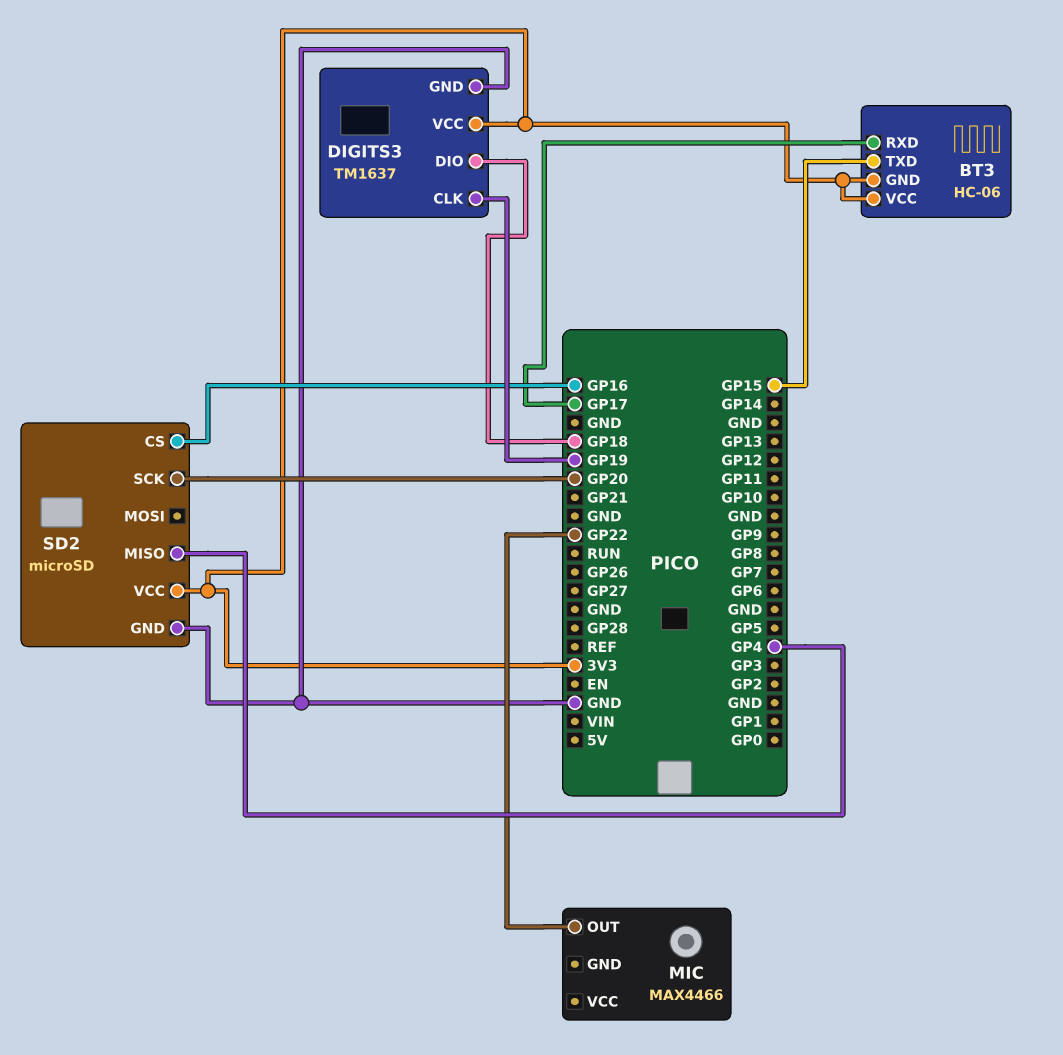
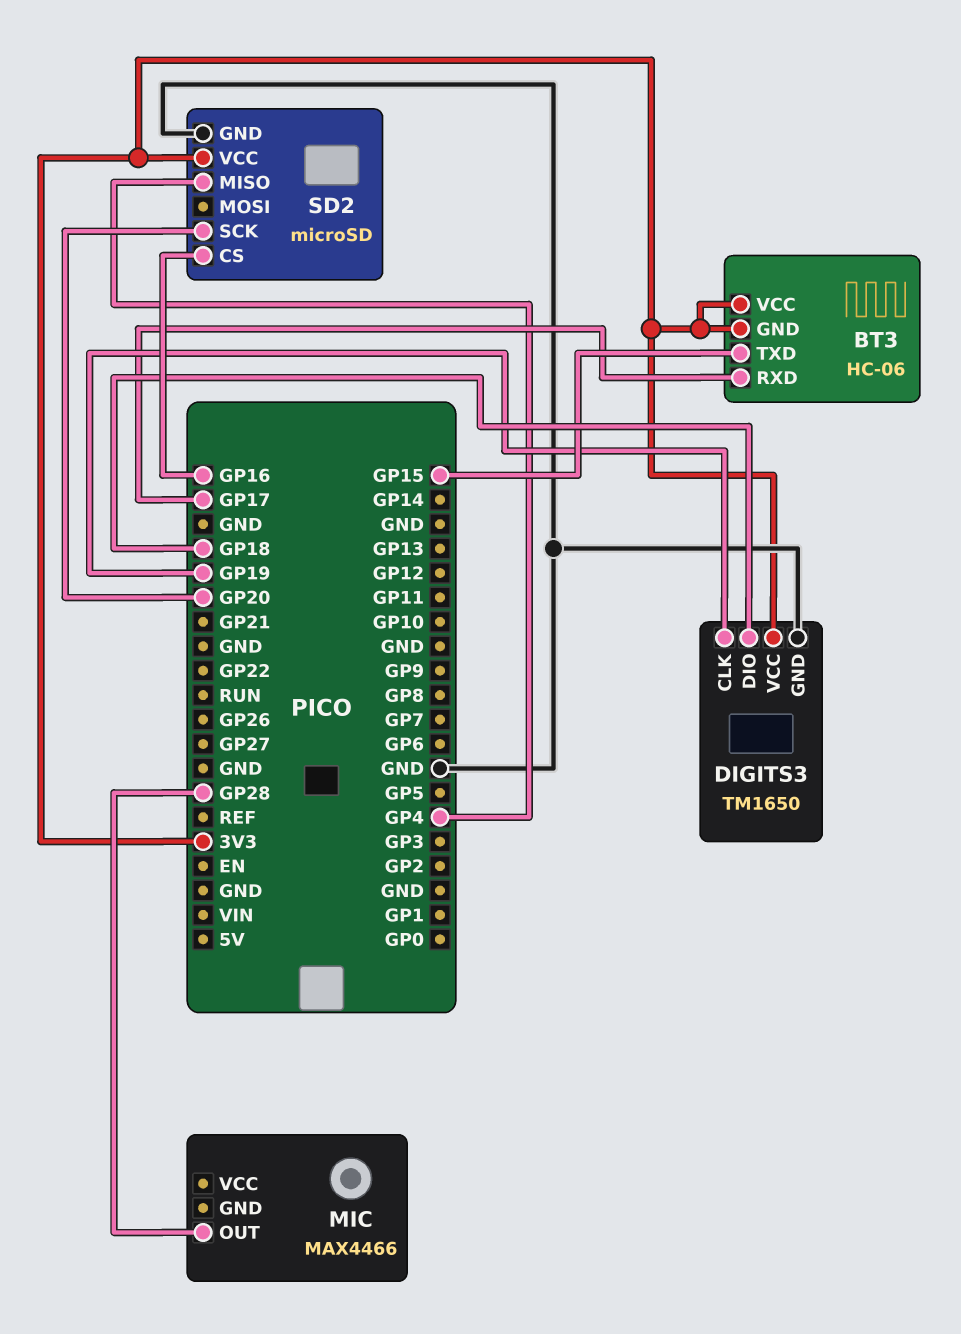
DIGITS3: TM1637 -> TM1650
MIC pin OUT: GP22 -> GP28

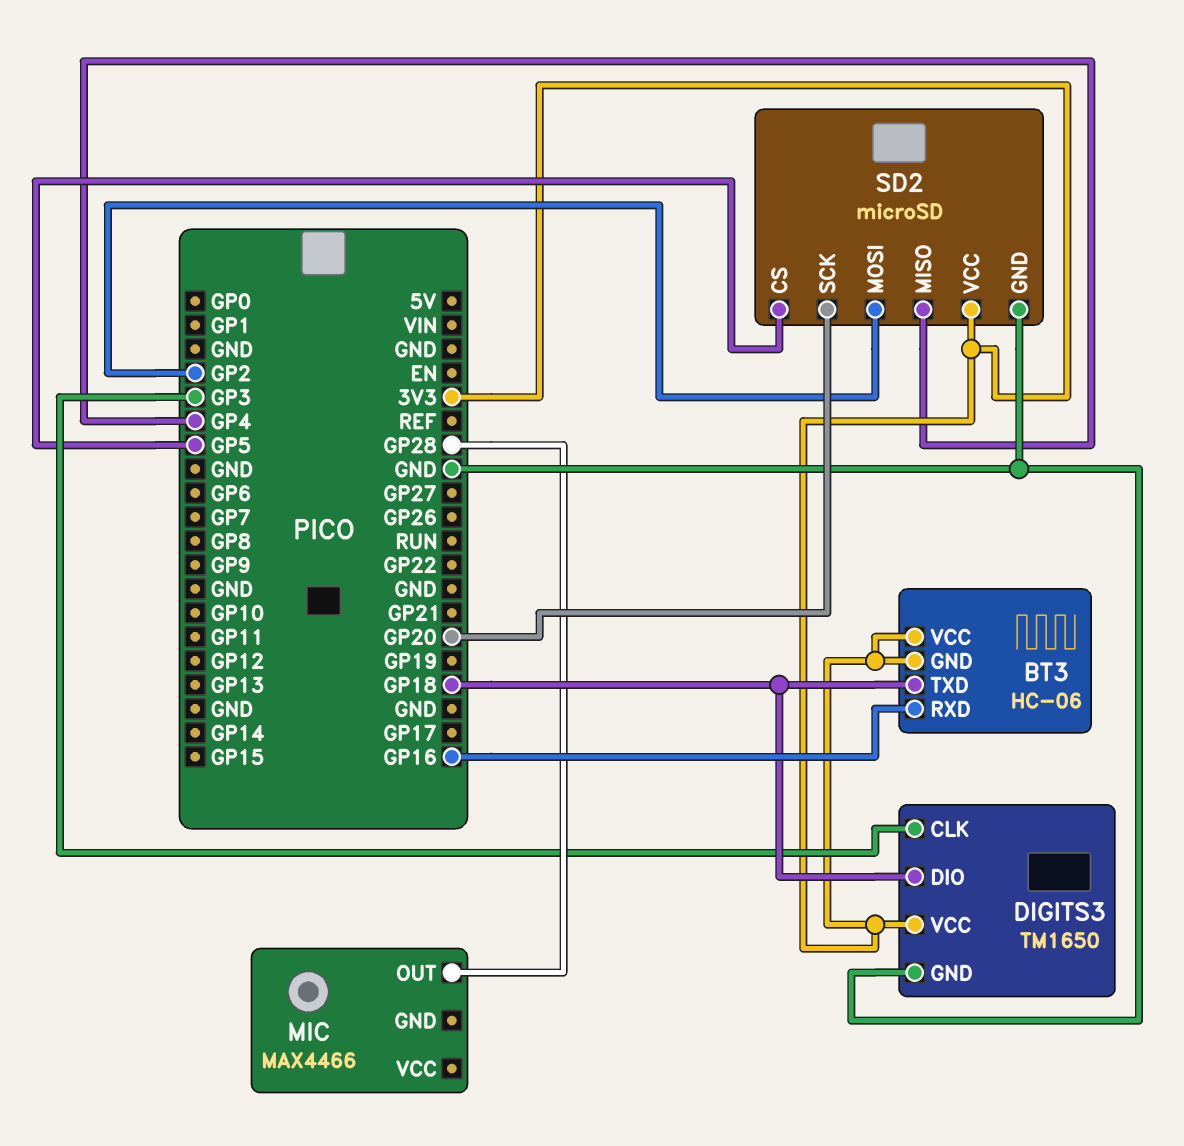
BT3 pin RXD: GP17 -> GP16
BT3 pin TXD: GP15 -> GP18
DIGITS3 pin CLK: GP19 -> GP3
SD2 pin CS: GP16 -> GP5
SD2 pin MOSI: none -> GP2

